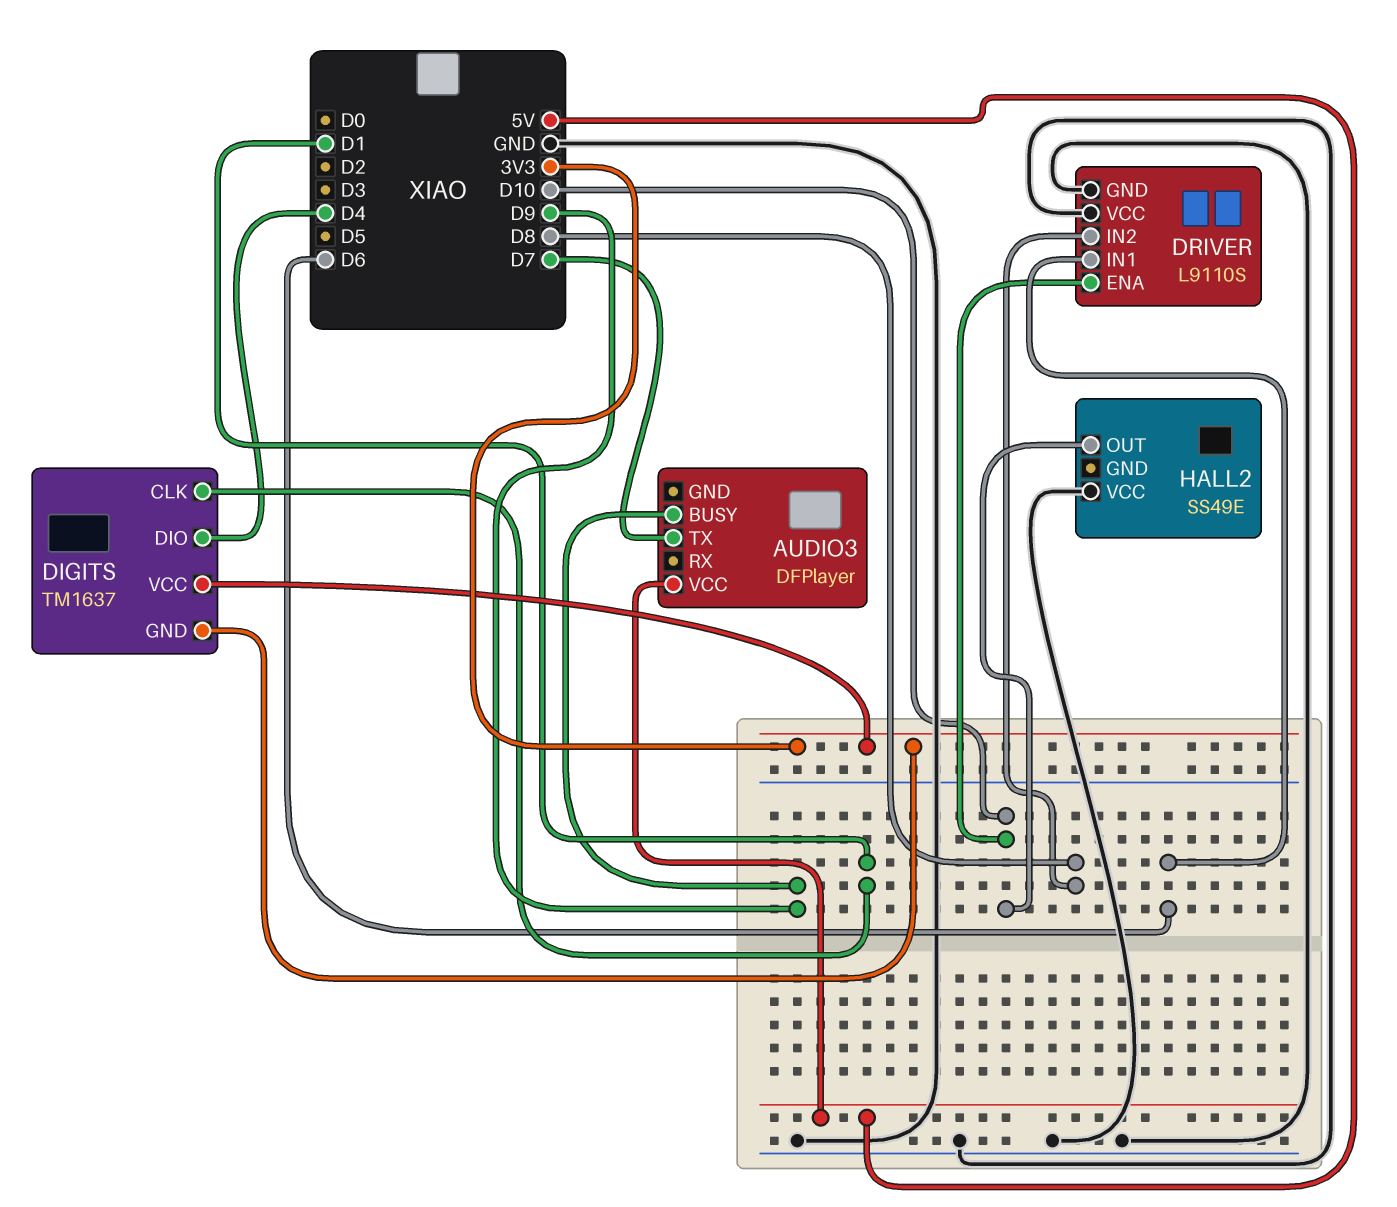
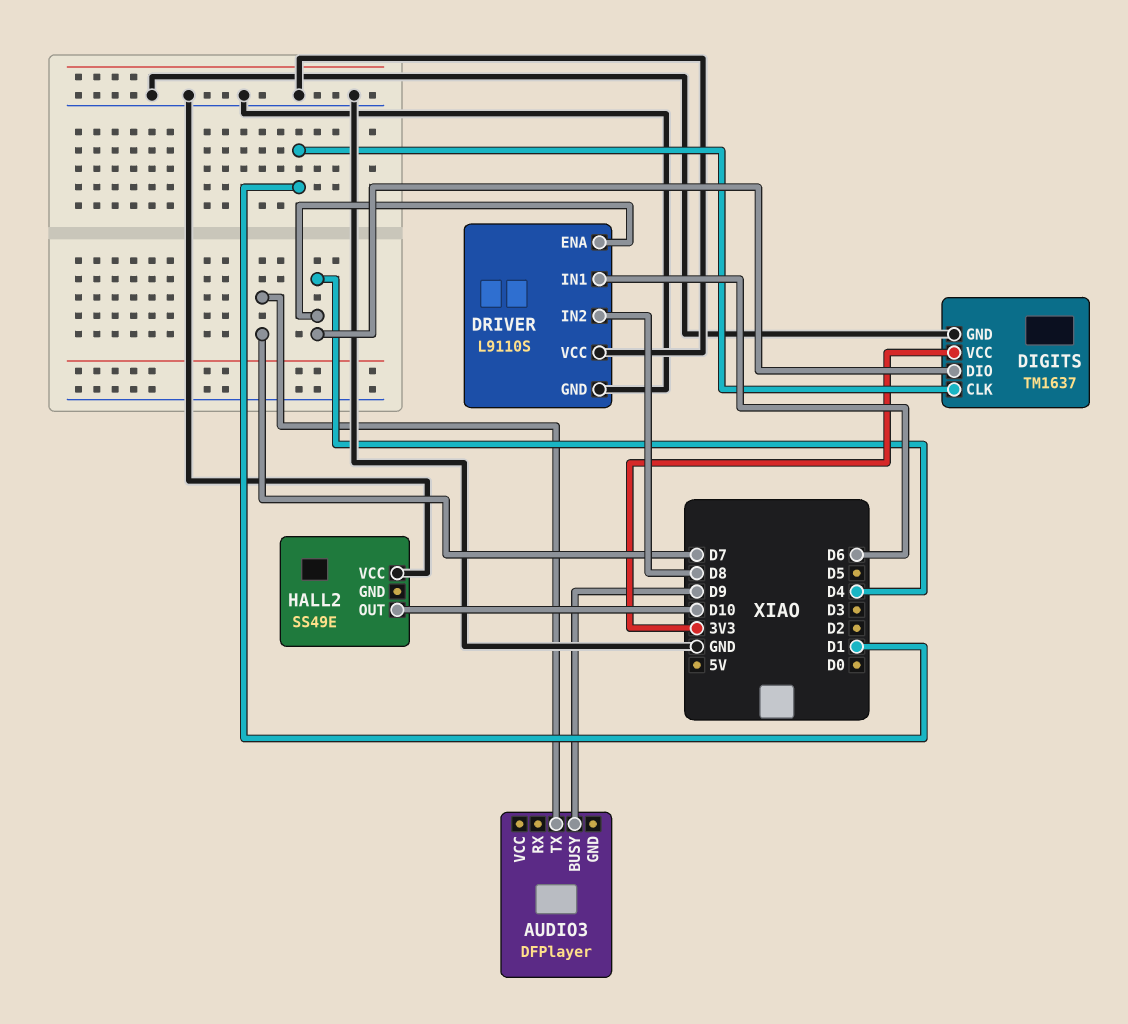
AUDIO3 pin VCC: 5V -> none
DIGITS pin GND: 3V3 -> GND
DRIVER pin ENA: D10 -> D4

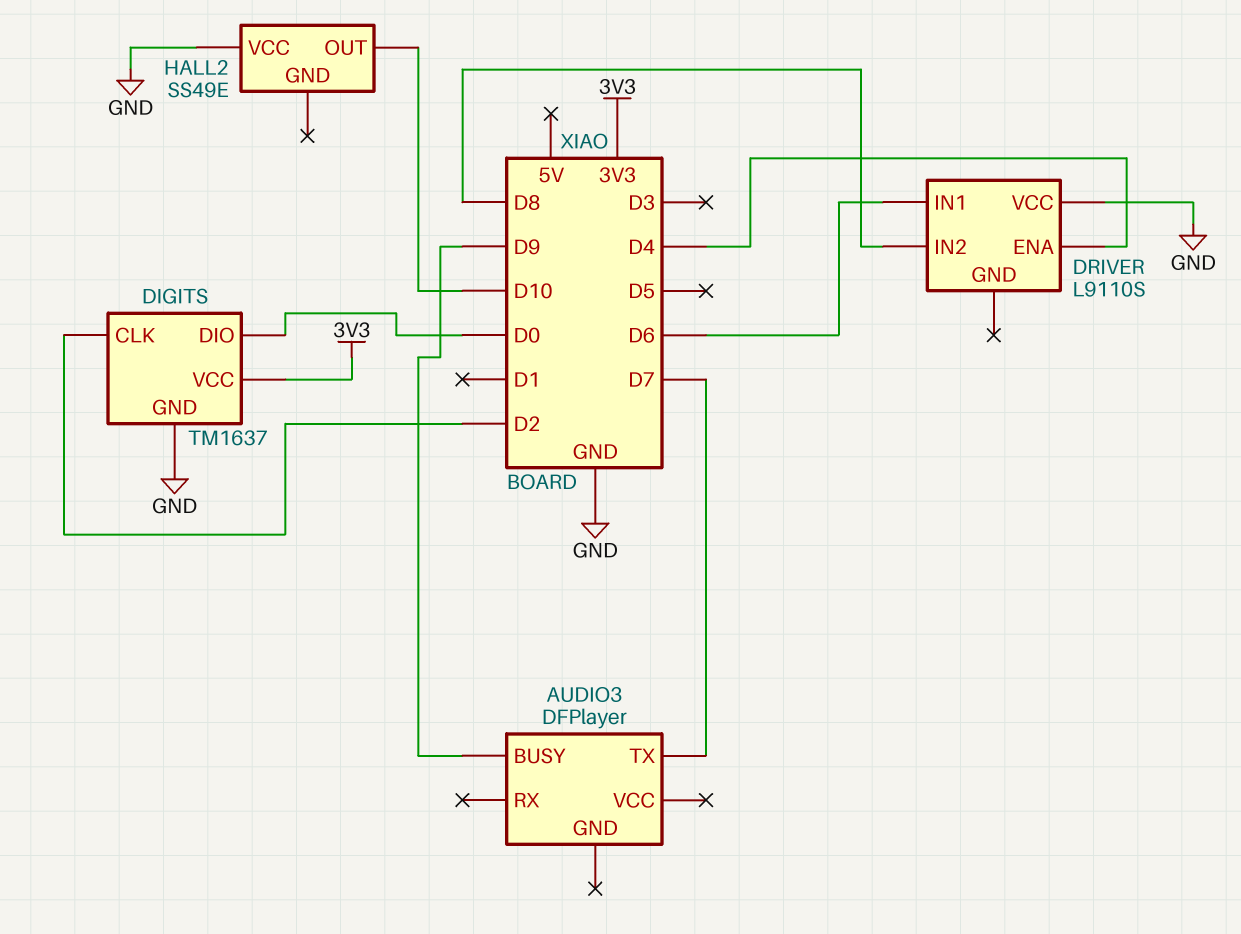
DIGITS pin CLK: D1 -> D2
DIGITS pin DIO: D4 -> D0
DRIVER pin GND: GND -> none

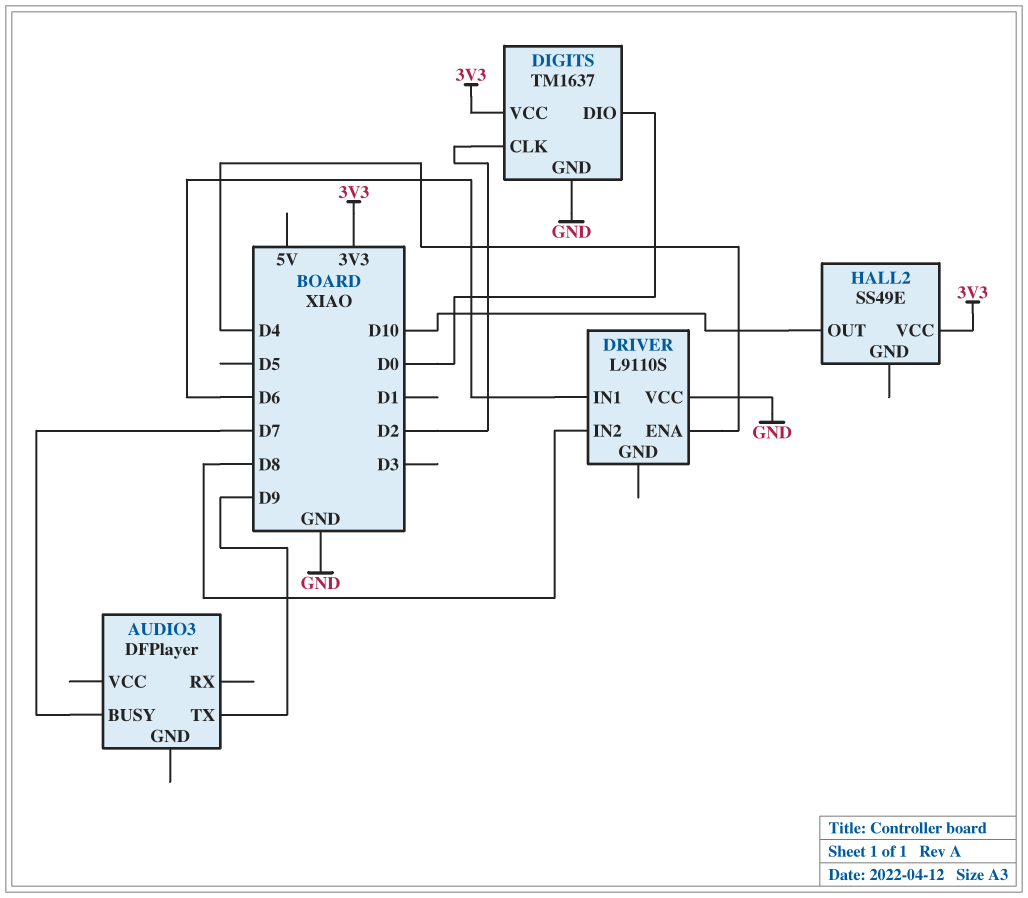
AUDIO3 pin BUSY: D9 -> D7
AUDIO3 pin TX: D7 -> D9
HALL2 pin VCC: GND -> 3V3

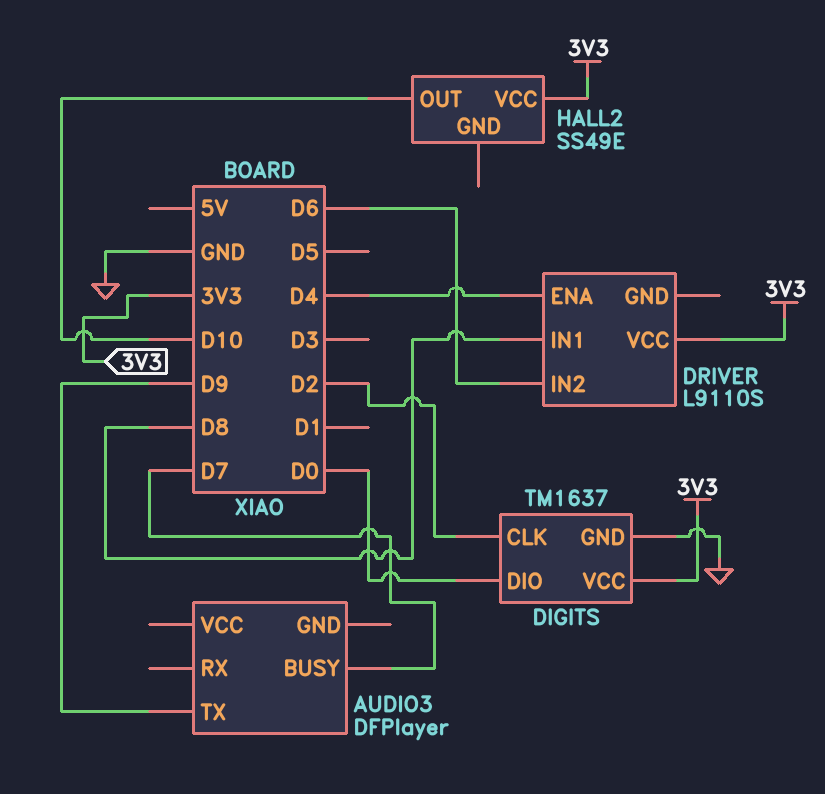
DRIVER pin IN1: D6 -> D8
DRIVER pin IN2: D8 -> D6
DRIVER pin VCC: GND -> 3V3

